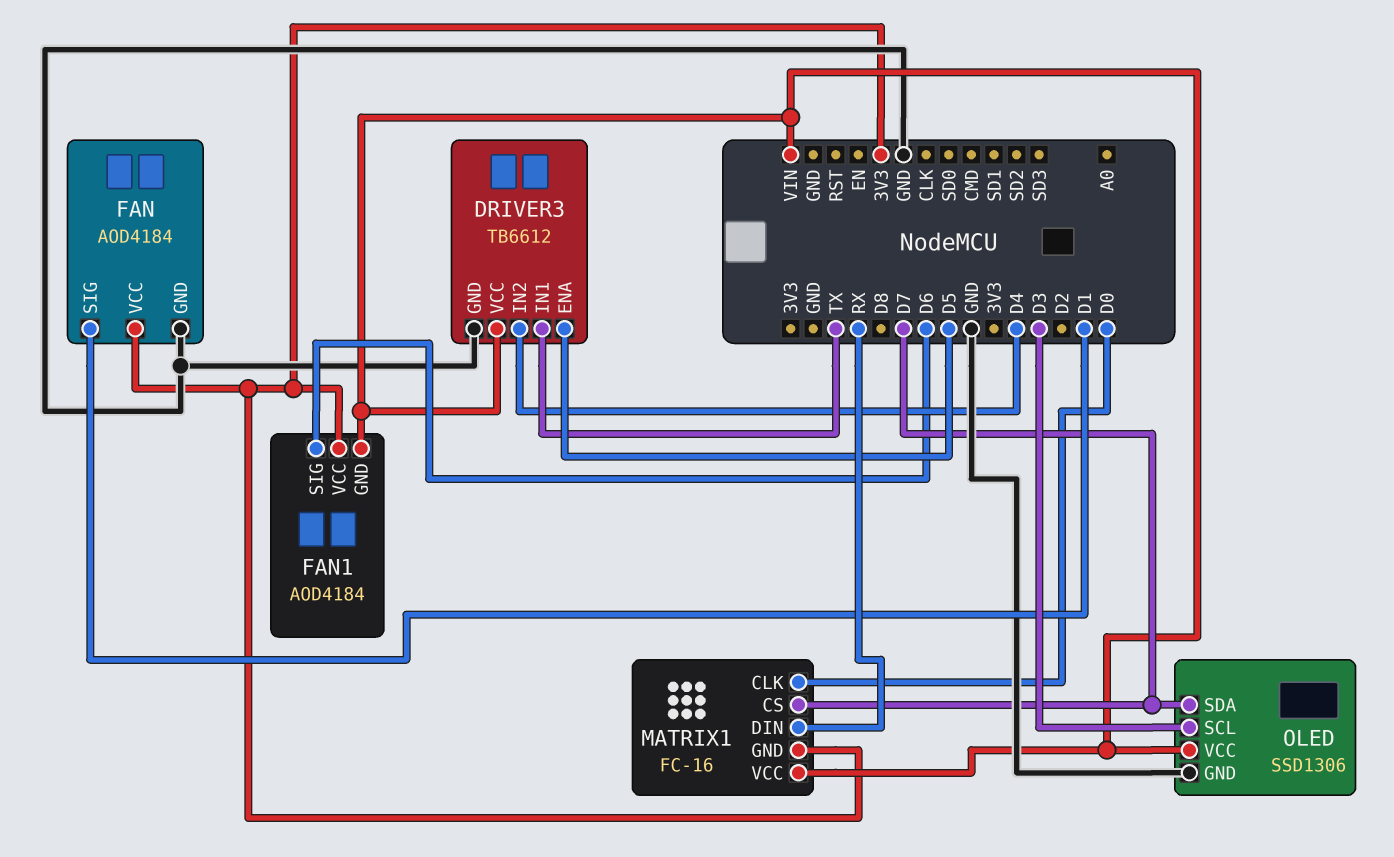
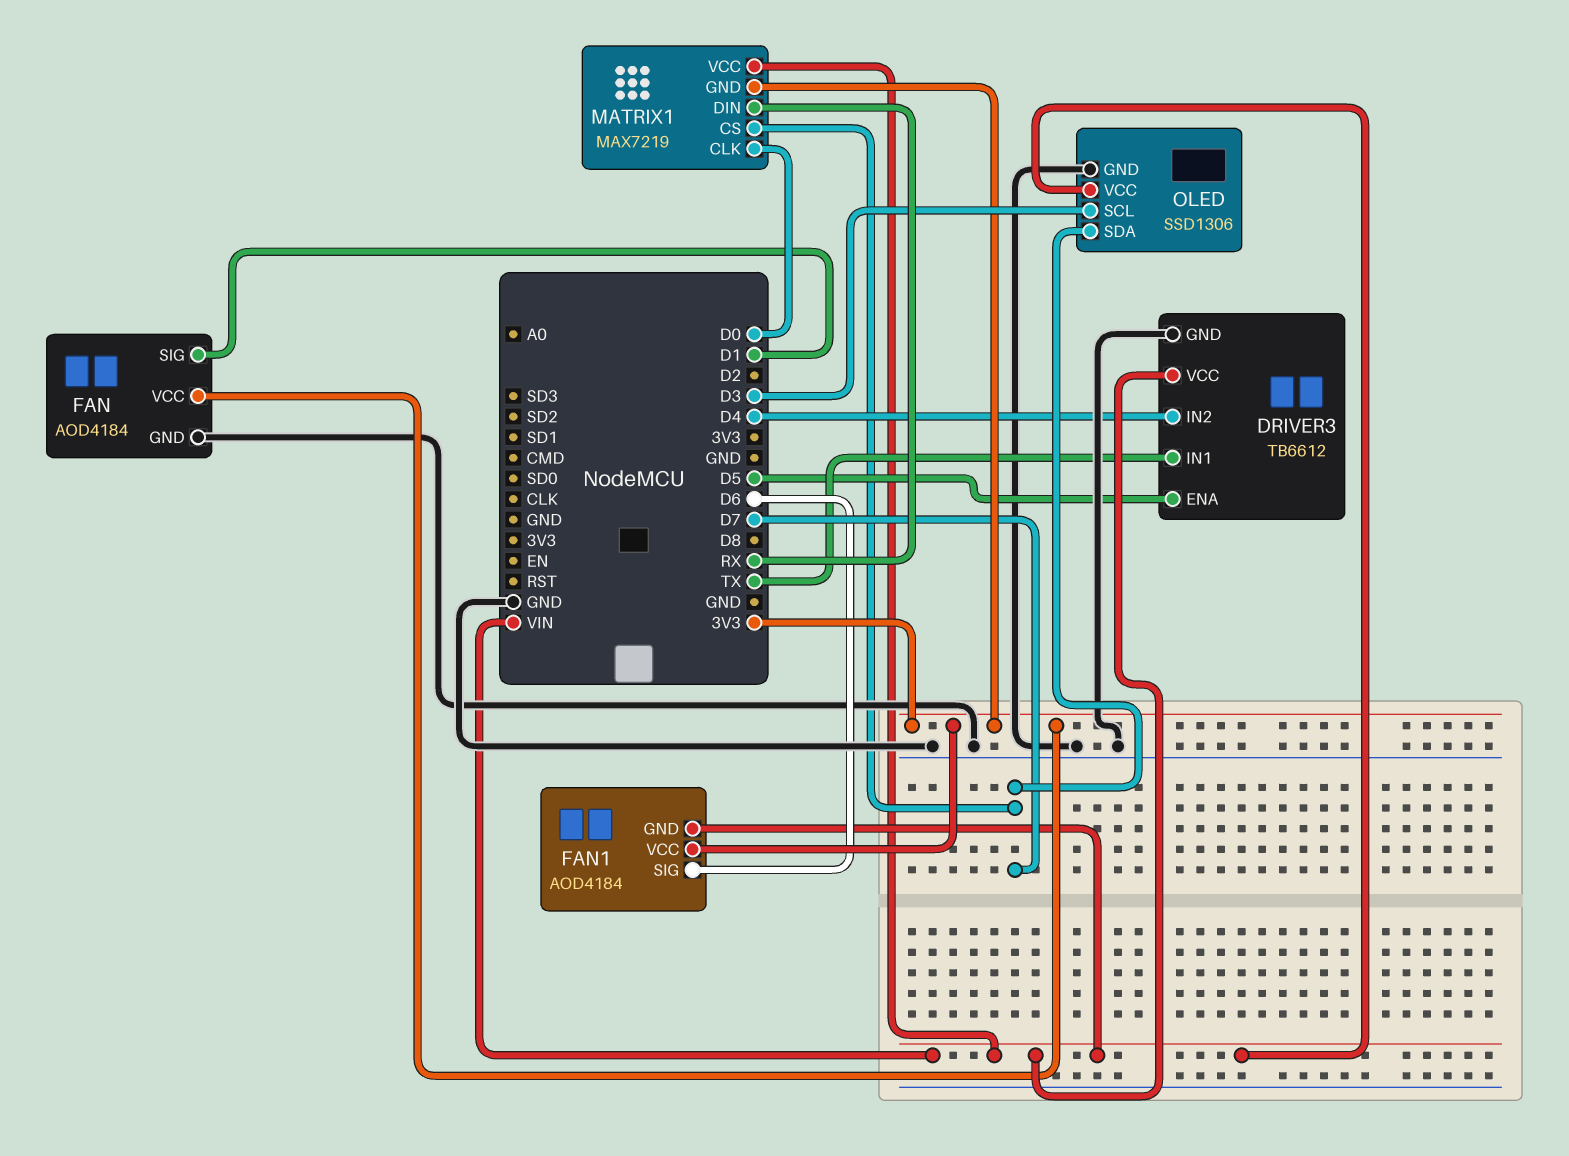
MATRIX1: FC-16 -> MAX7219

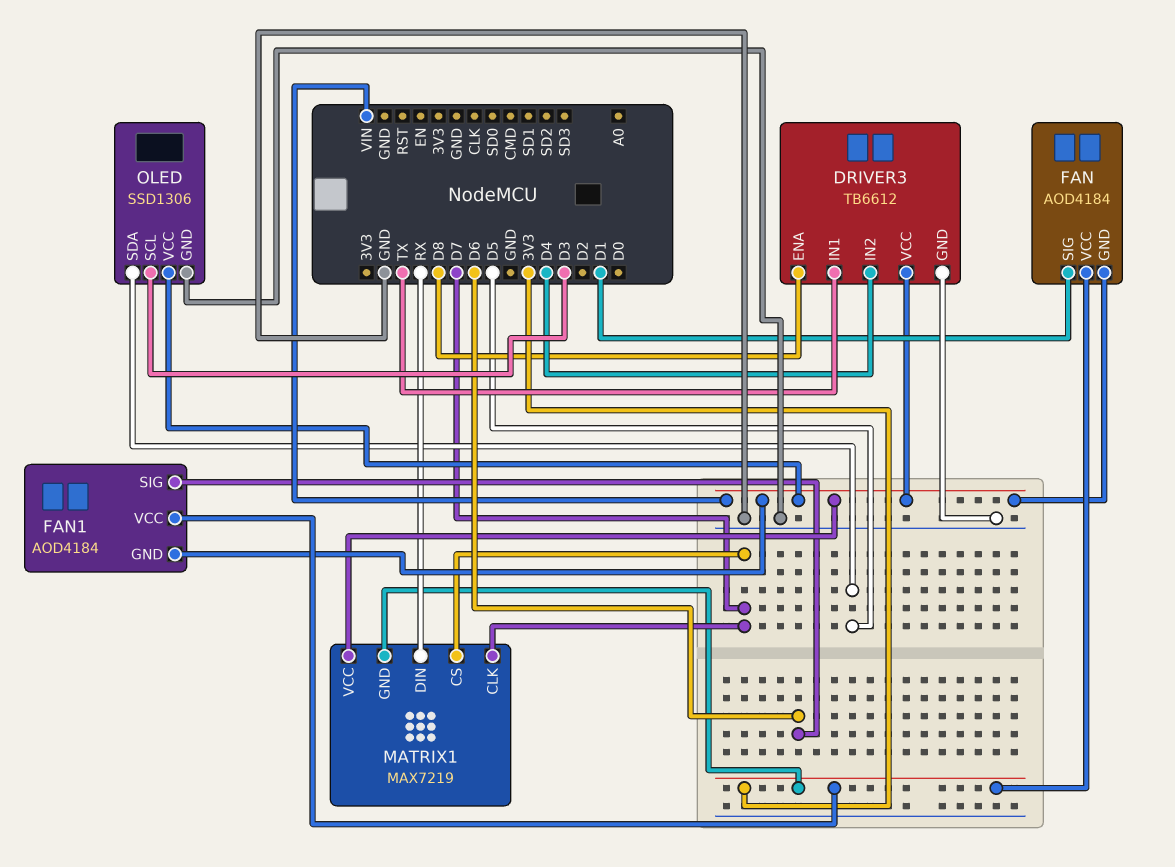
DRIVER3 pin ENA: D5 -> D8
FAN pin GND: GND -> VIN
MATRIX1 pin CLK: D0 -> D7
OLED pin SDA: D7 -> D5

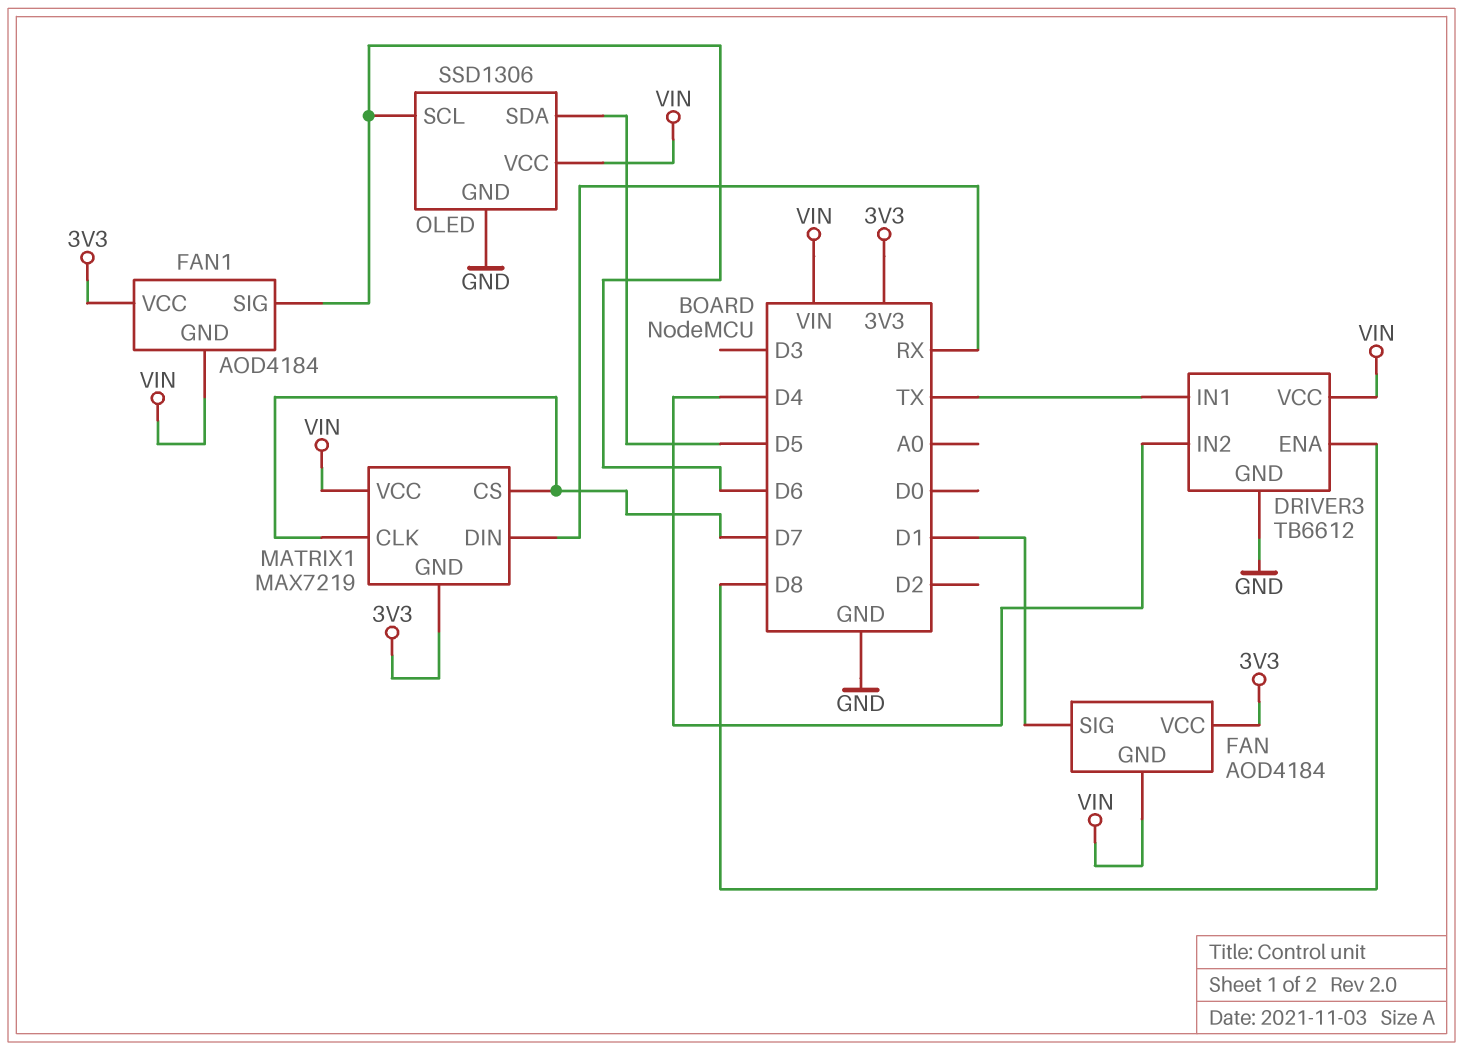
OLED pin SCL: D3 -> D6

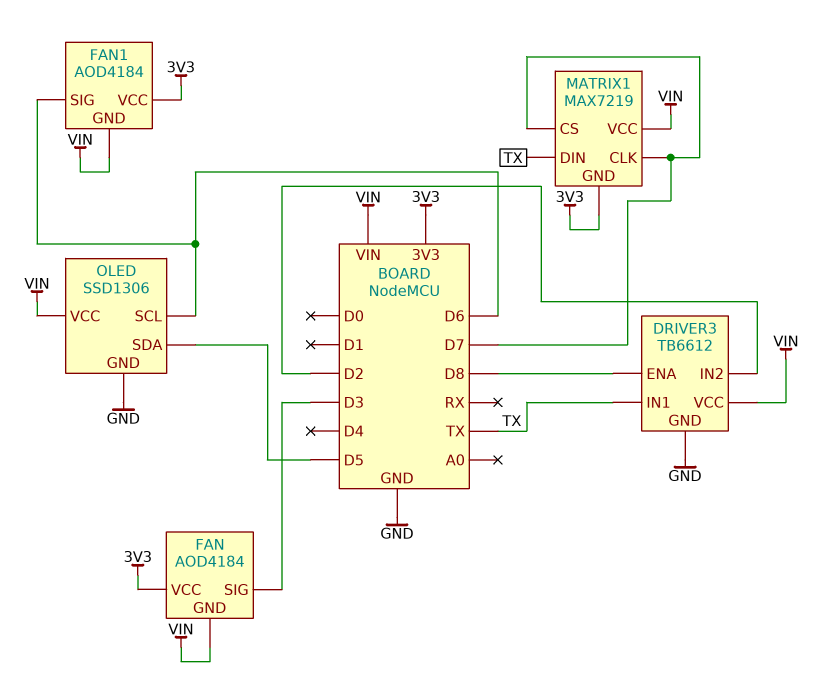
DRIVER3 pin IN2: D4 -> D2
FAN pin SIG: D1 -> D3
MATRIX1 pin DIN: RX -> TX

